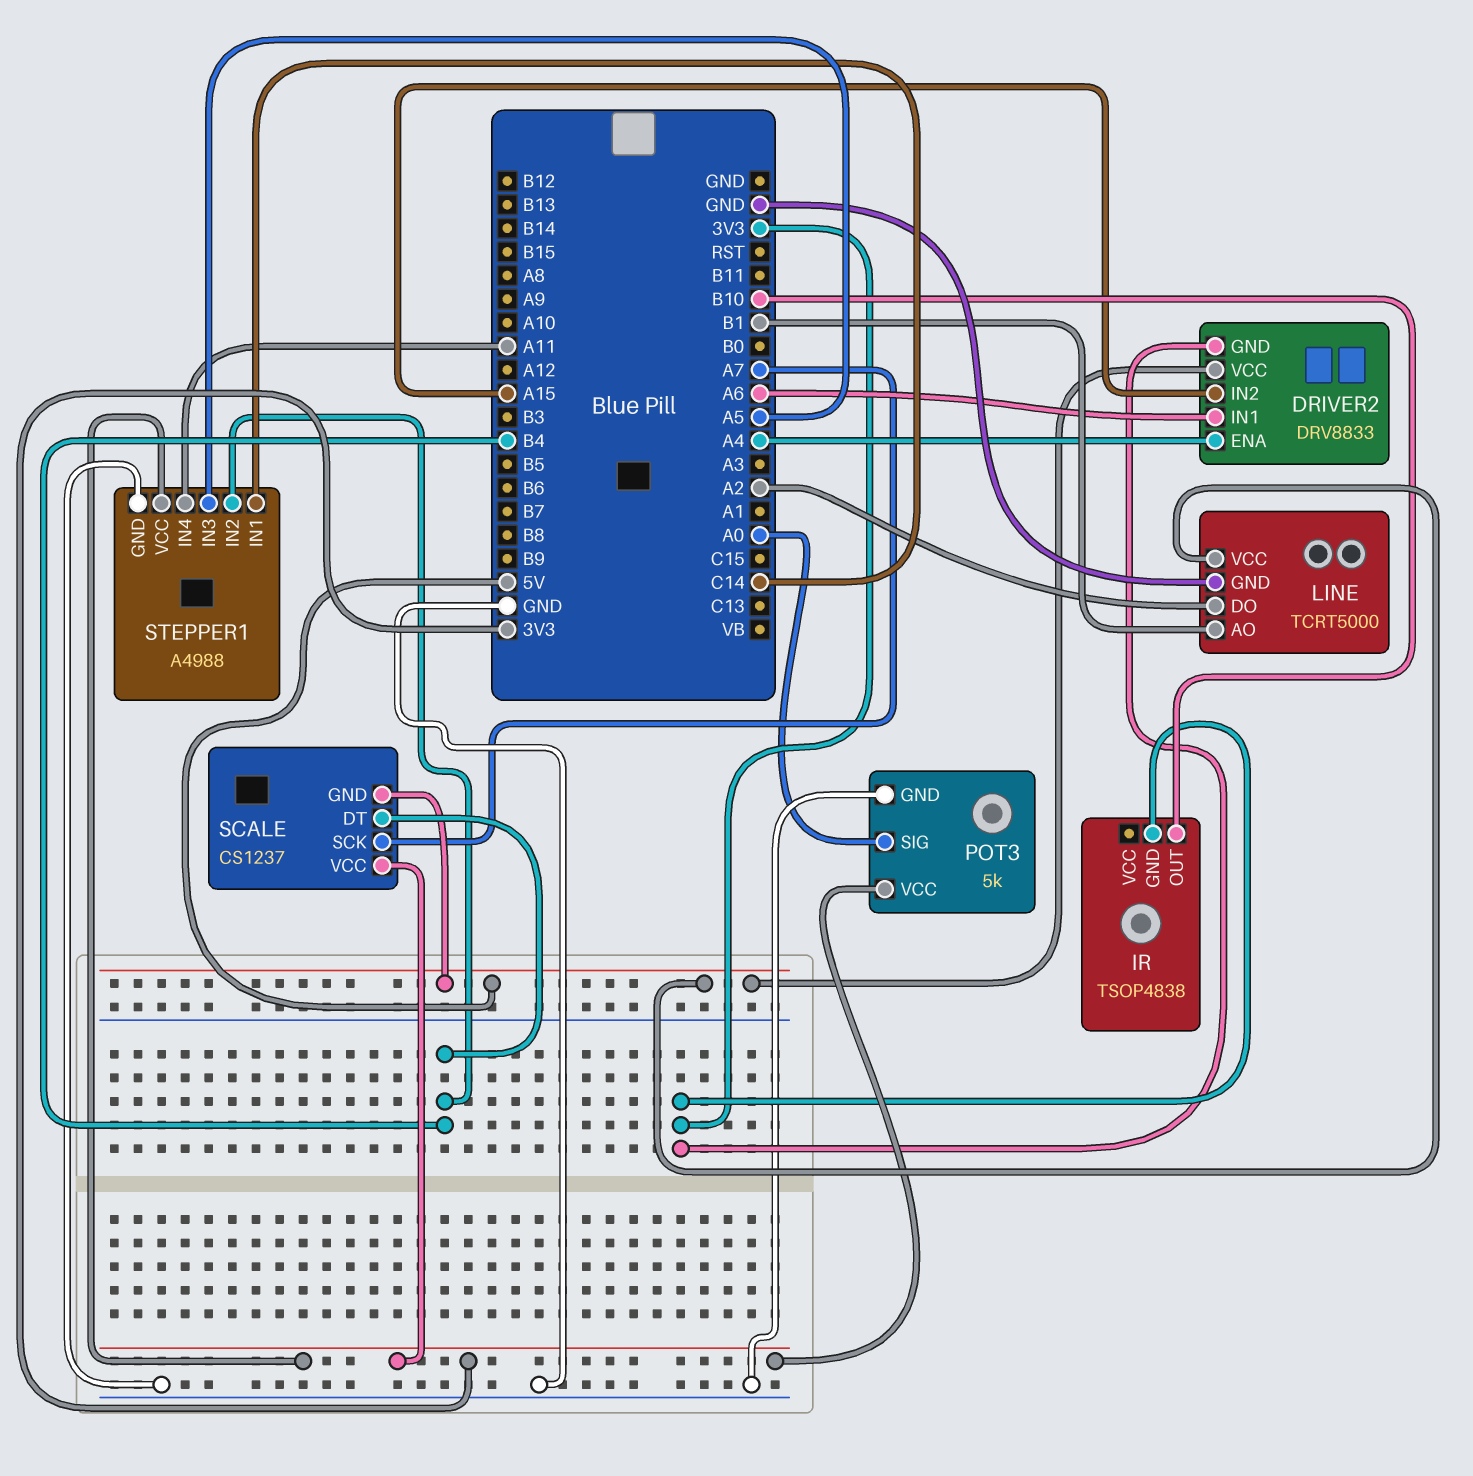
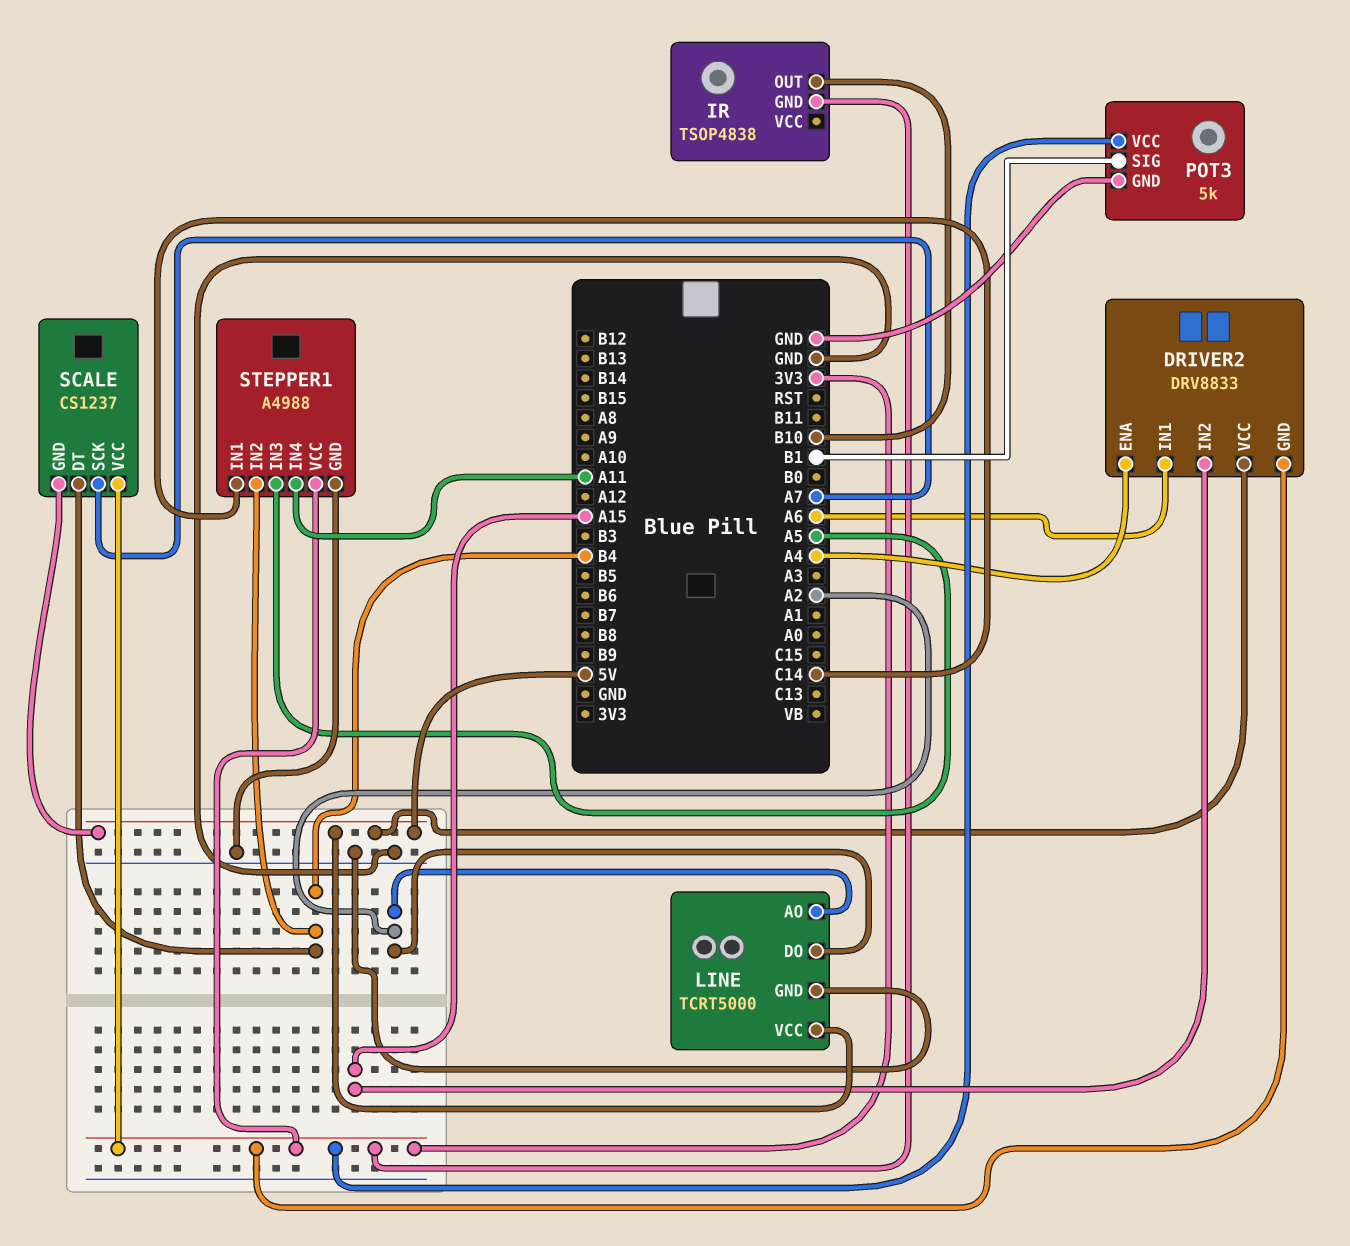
LINE pin AO: B1 -> A2
POT3 pin SIG: A0 -> B1

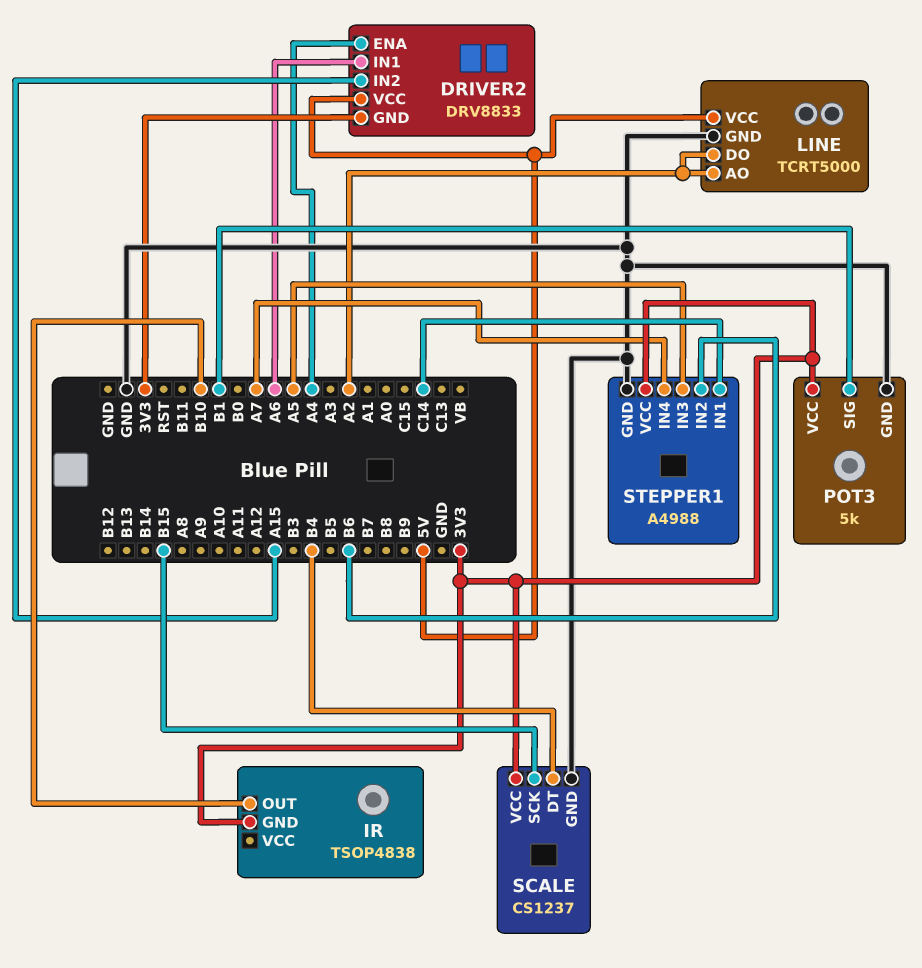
SCALE pin GND: 5V -> GND
SCALE pin SCK: A7 -> B15
STEPPER1 pin IN2: B4 -> B6
STEPPER1 pin IN4: A11 -> A7

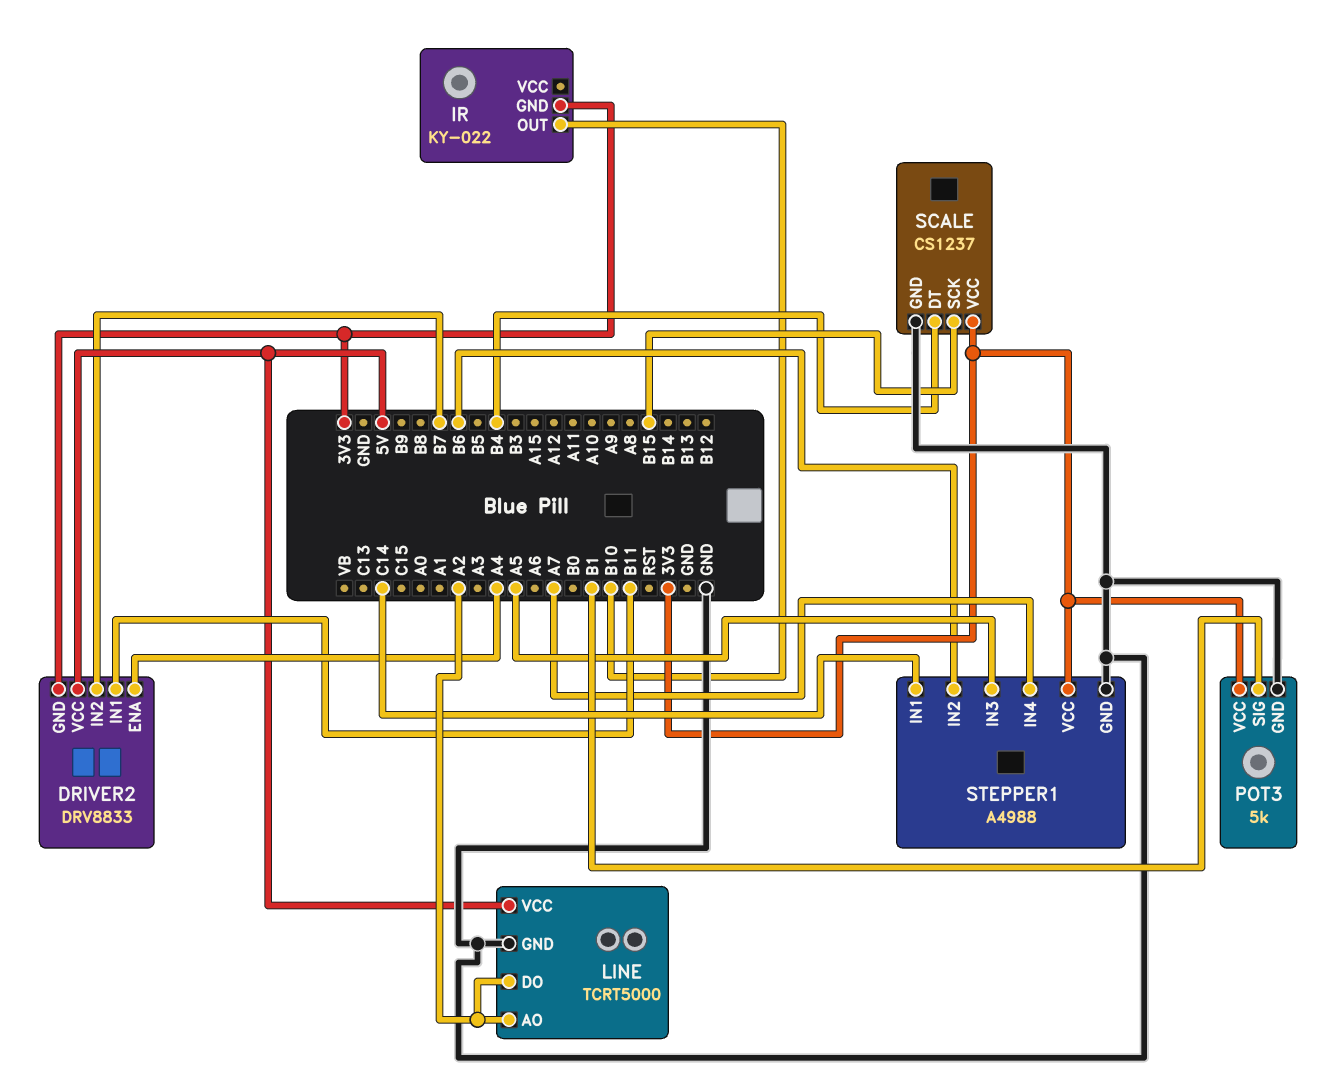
DRIVER2 pin IN1: A6 -> B11
DRIVER2 pin IN2: A15 -> B7
IR: TSOP4838 -> KY-022

